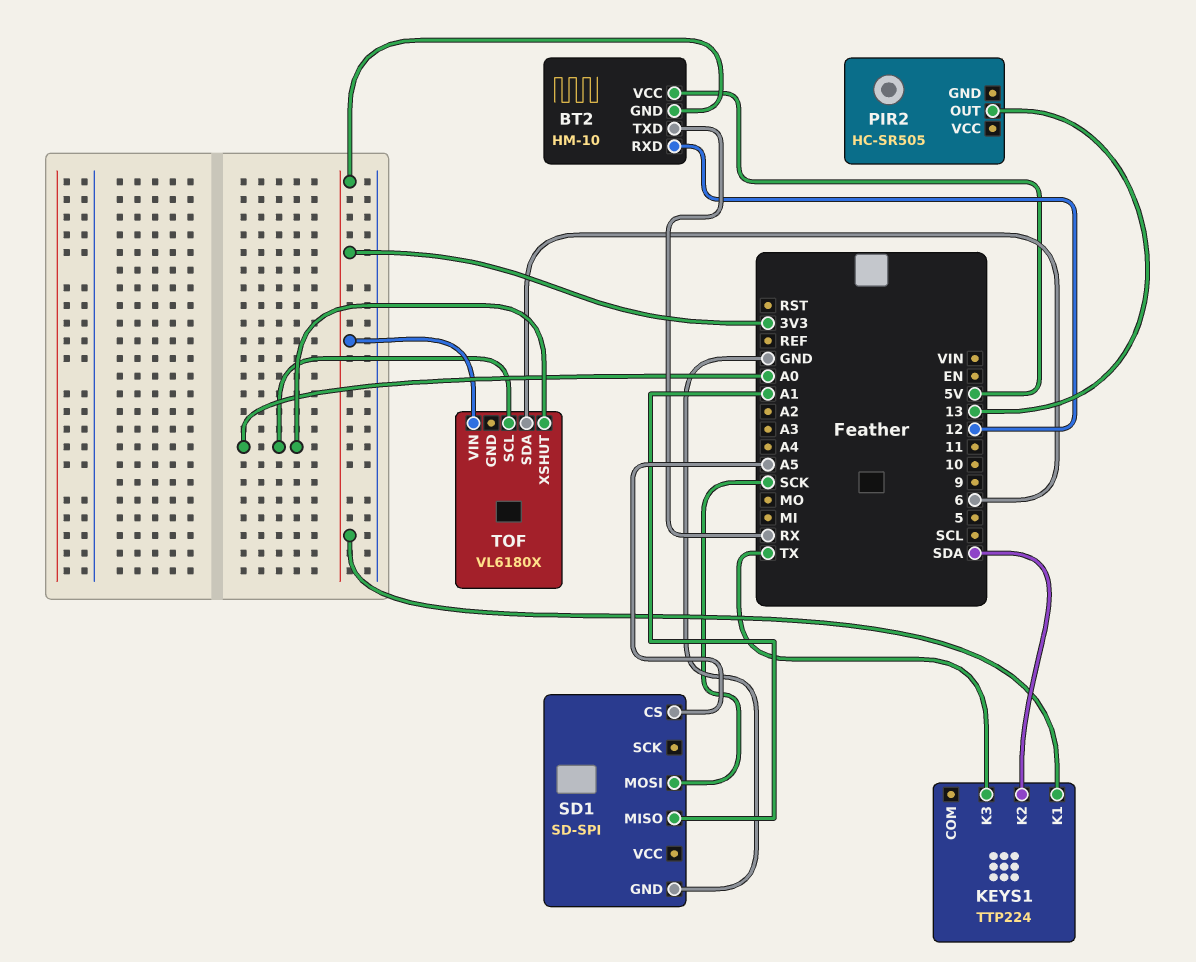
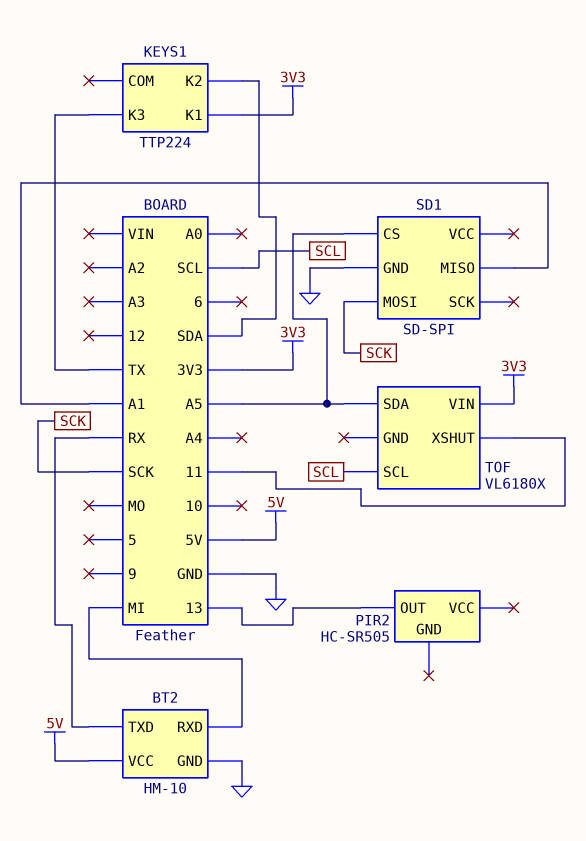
BT2 pin GND: 3V3 -> GND
BT2 pin RXD: 12 -> MI
TOF pin SCL: A0 -> SCL
TOF pin SDA: 6 -> A5
TOF pin XSHUT: A0 -> 11

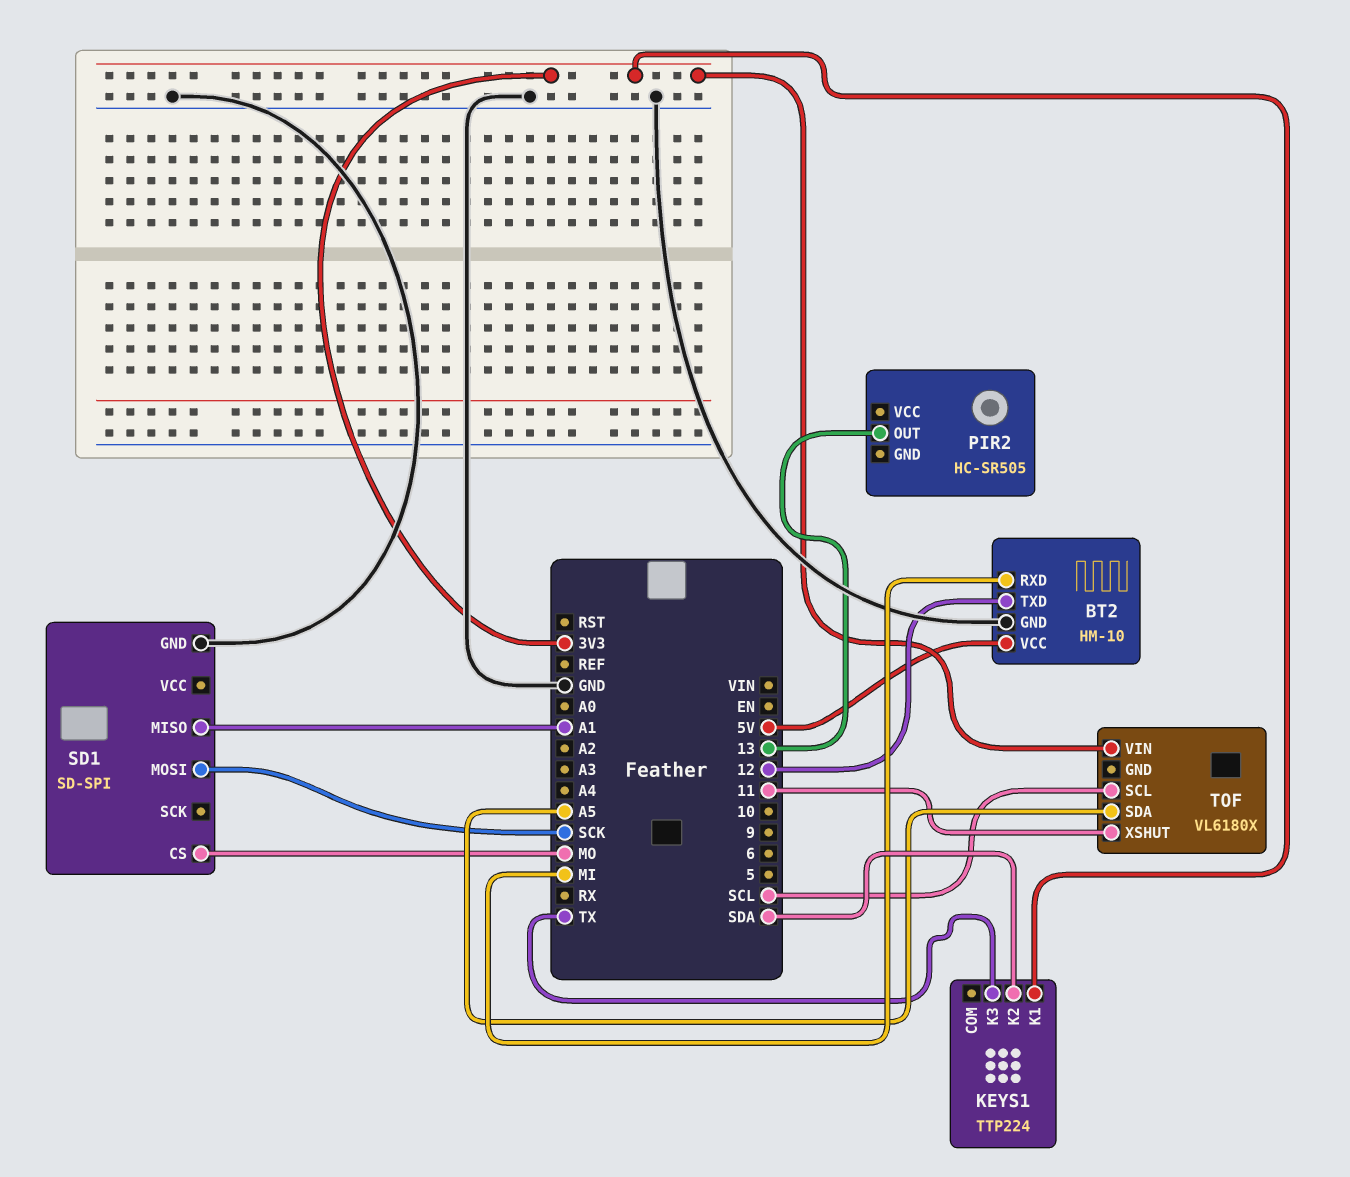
BT2 pin TXD: RX -> 12
SD1 pin CS: A5 -> MO

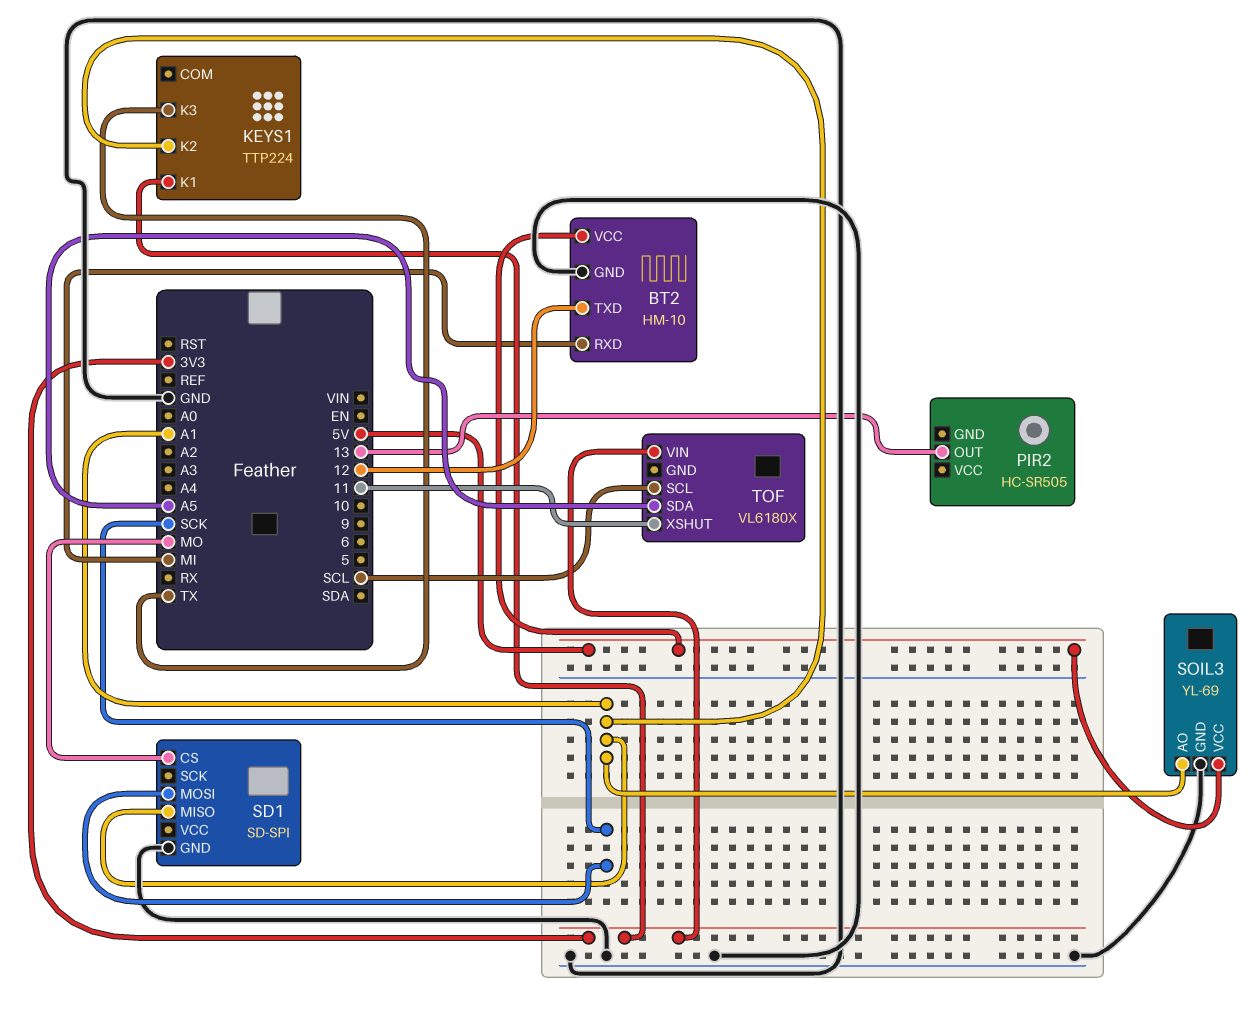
KEYS1 pin K2: SDA -> A1
SOIL3: none -> YL-69
SOIL3 pin AO: none -> A1
SOIL3 pin GND: none -> GND
SOIL3 pin VCC: none -> 5V

